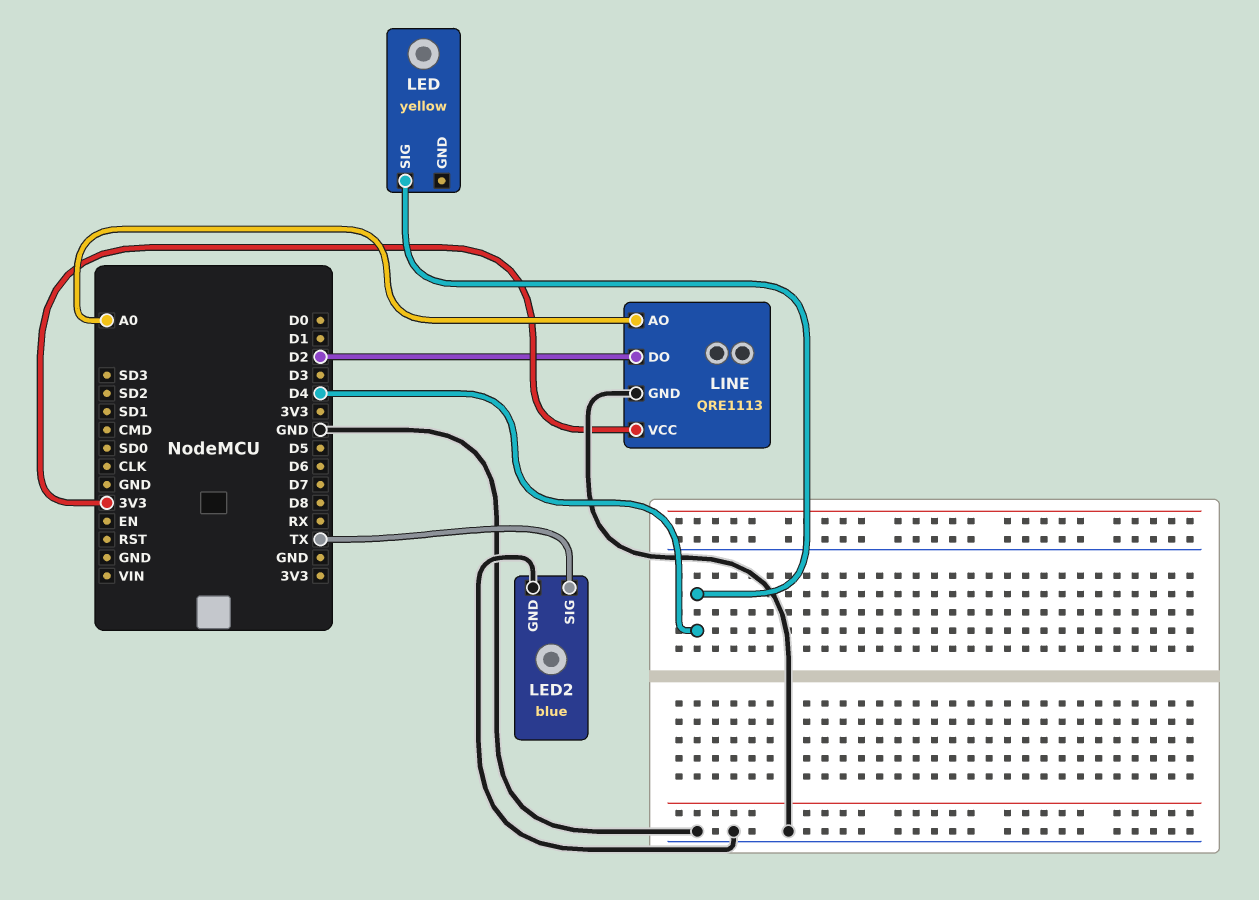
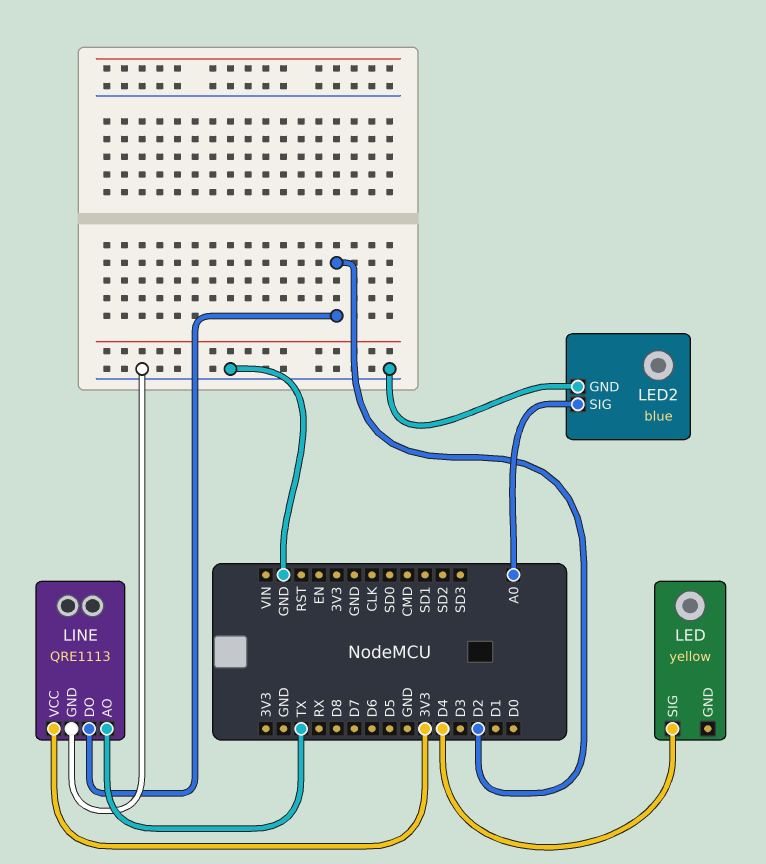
LED2 pin SIG: TX -> A0
LINE pin AO: A0 -> TX

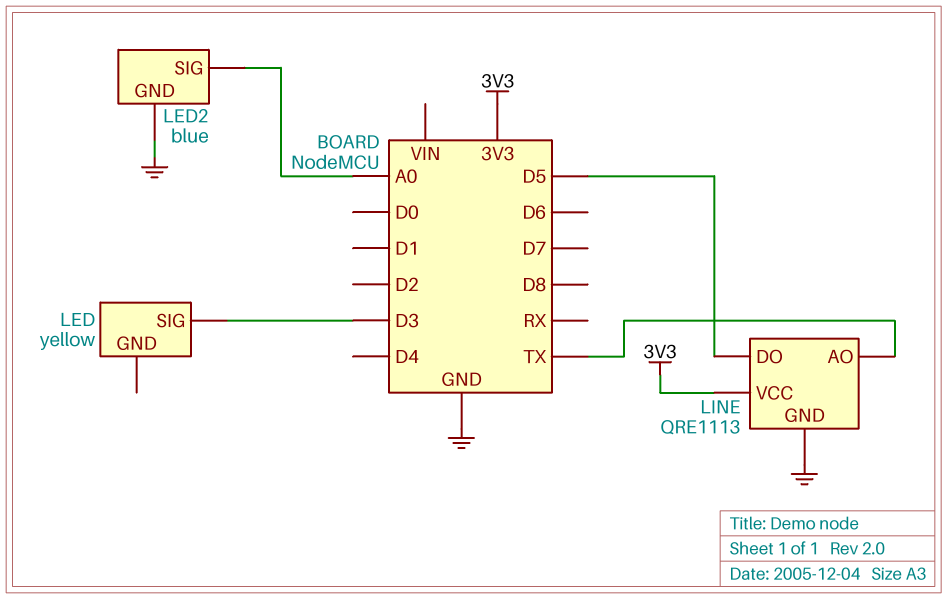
LED pin SIG: D4 -> D3
LINE pin DO: D2 -> D5

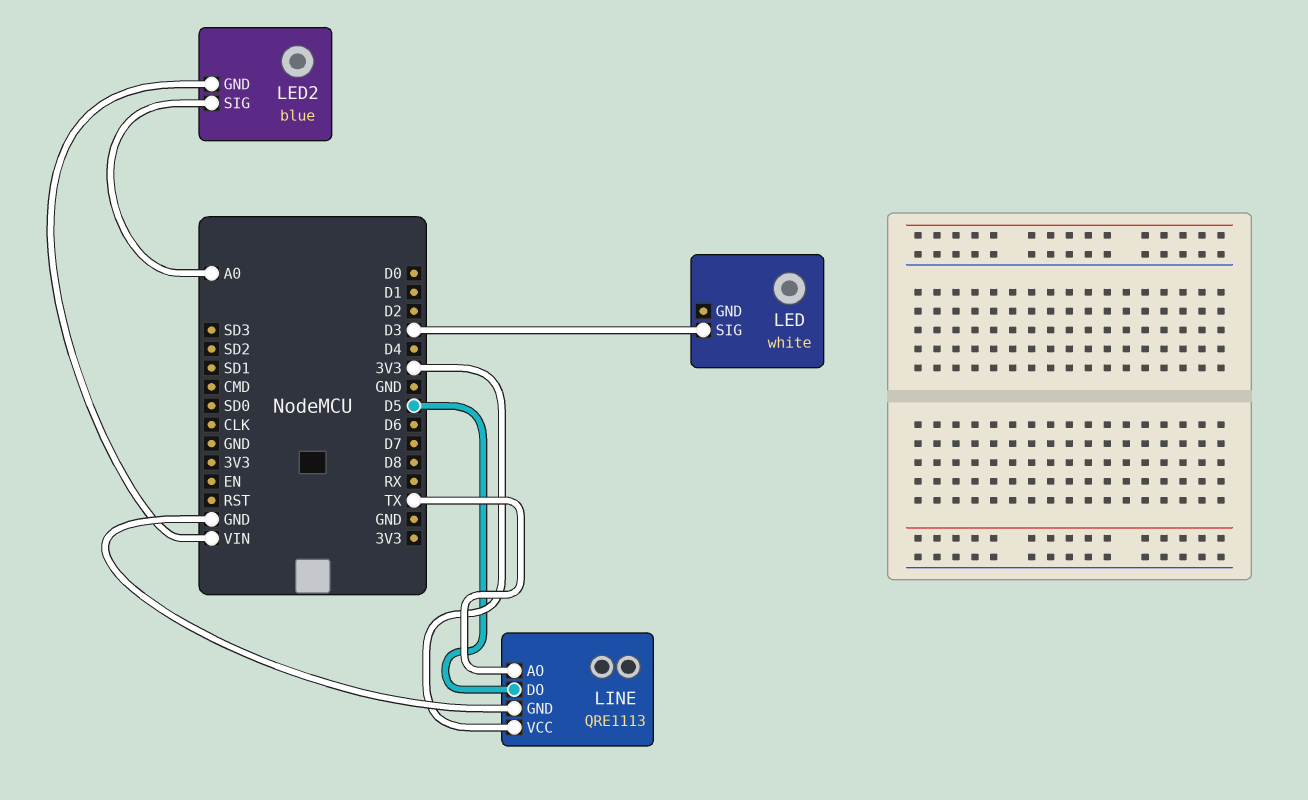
LED: yellow -> white
LED2 pin GND: GND -> VIN

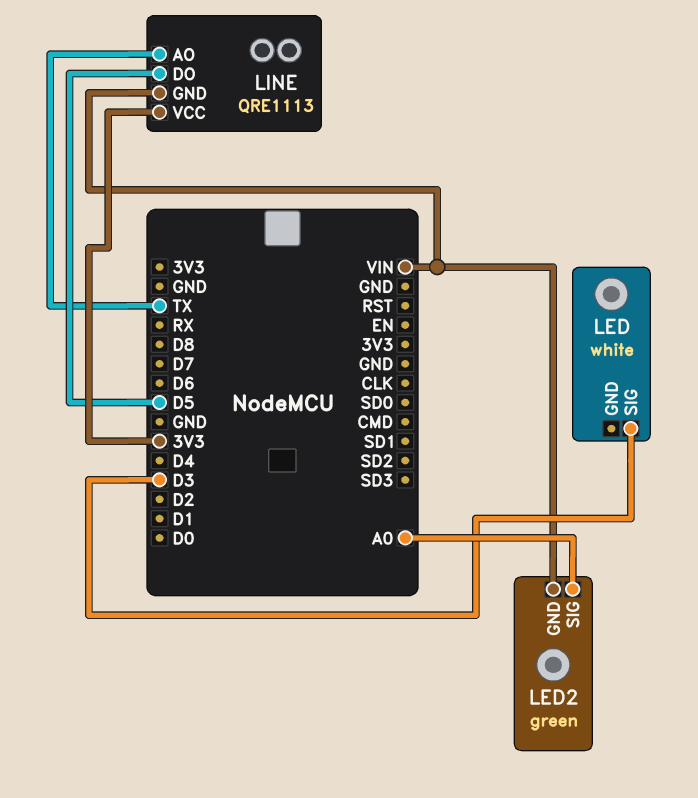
LED2: blue -> green
LINE pin GND: GND -> VIN

